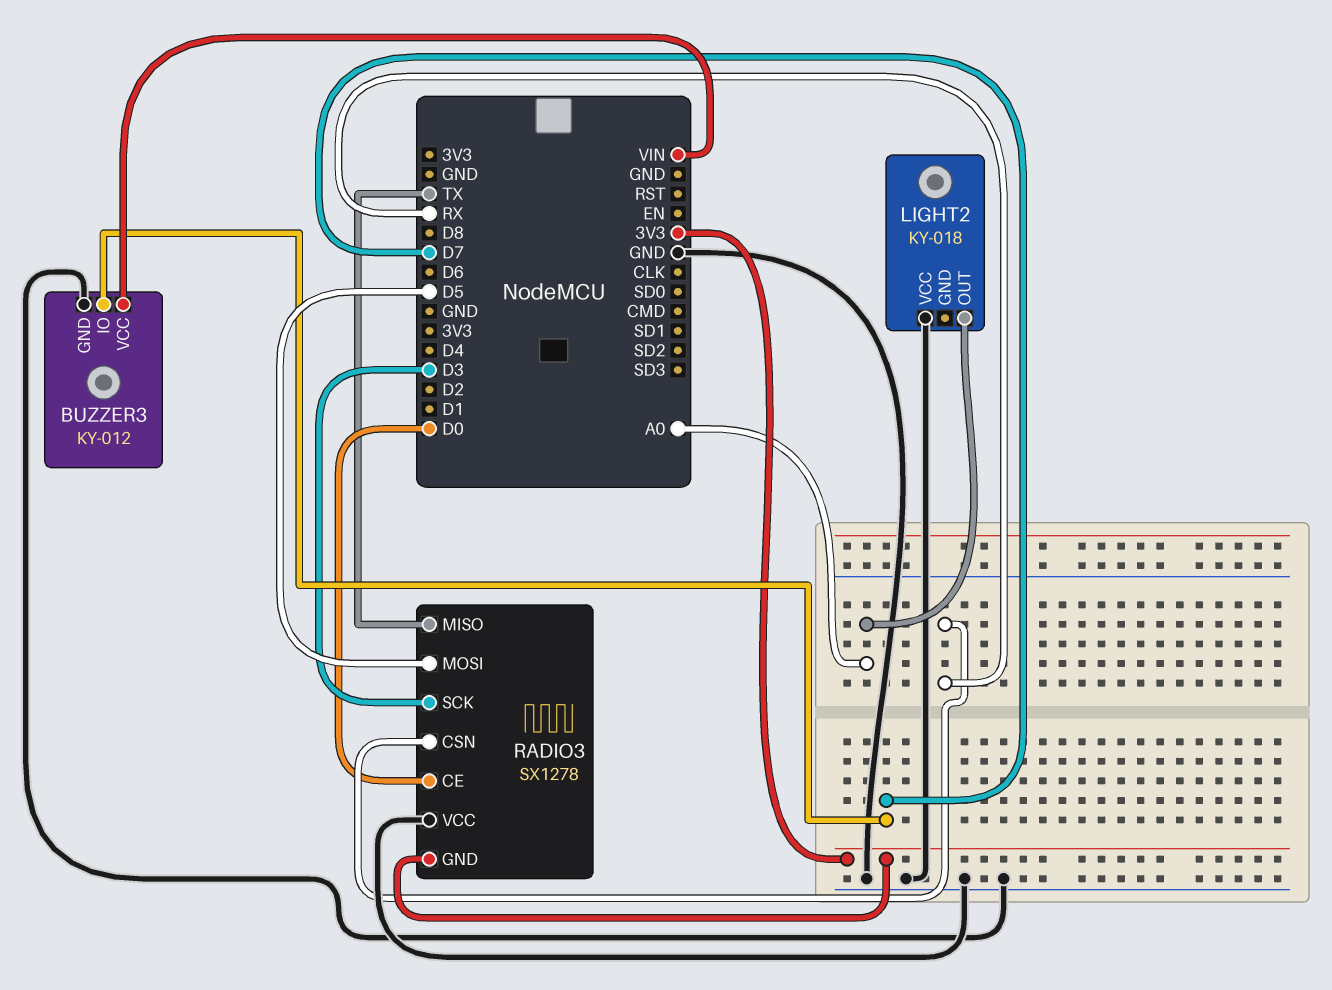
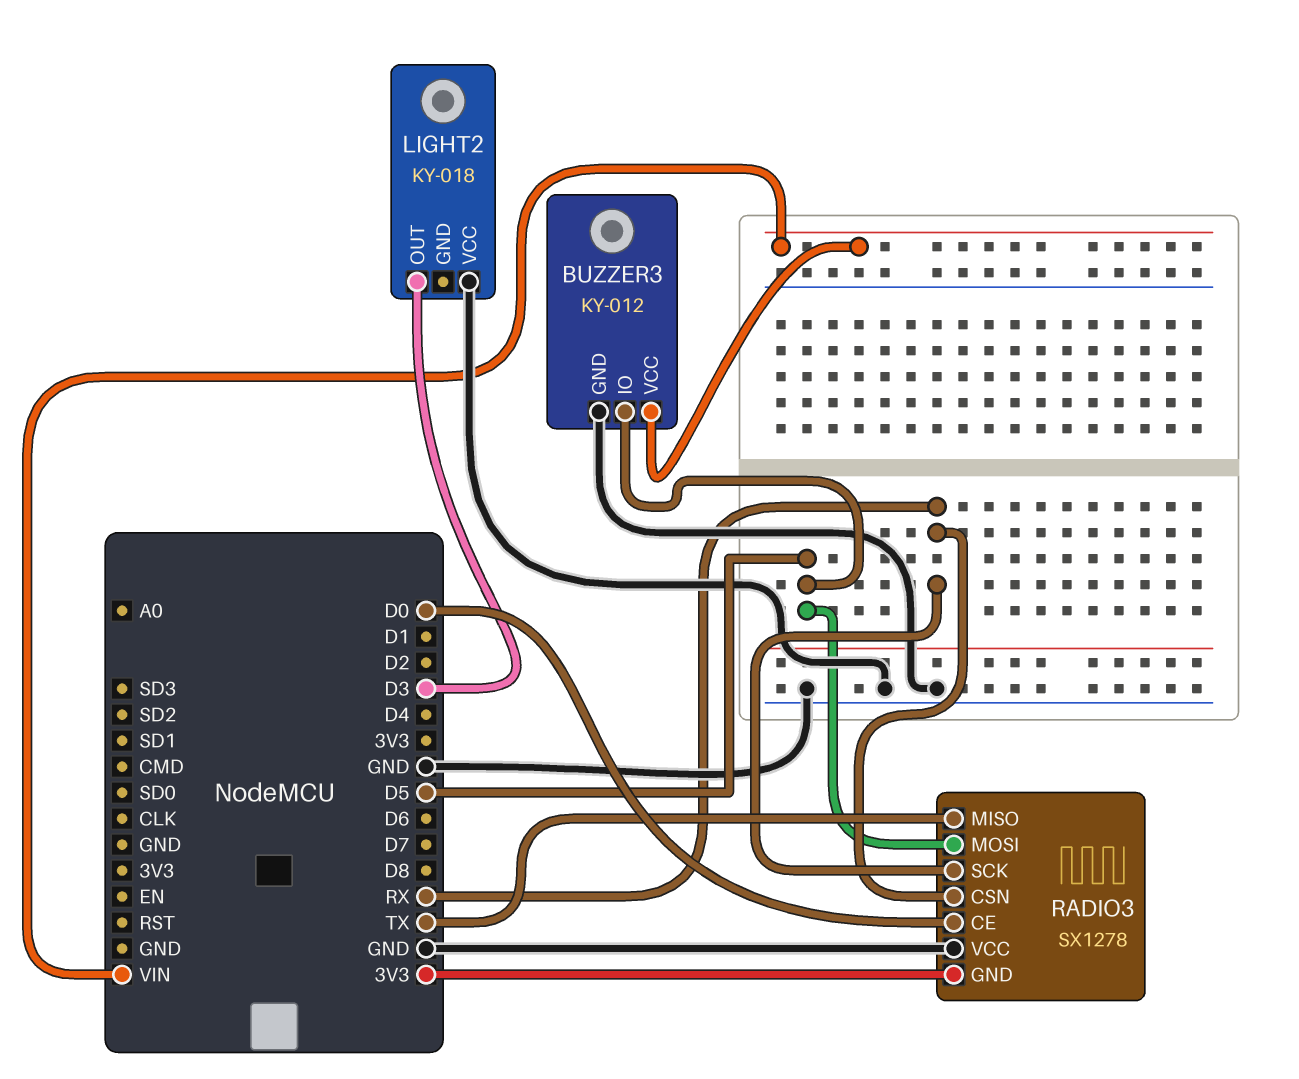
BUZZER3 pin IO: D7 -> D5
LIGHT2 pin OUT: A0 -> D3
RADIO3 pin SCK: D3 -> RX

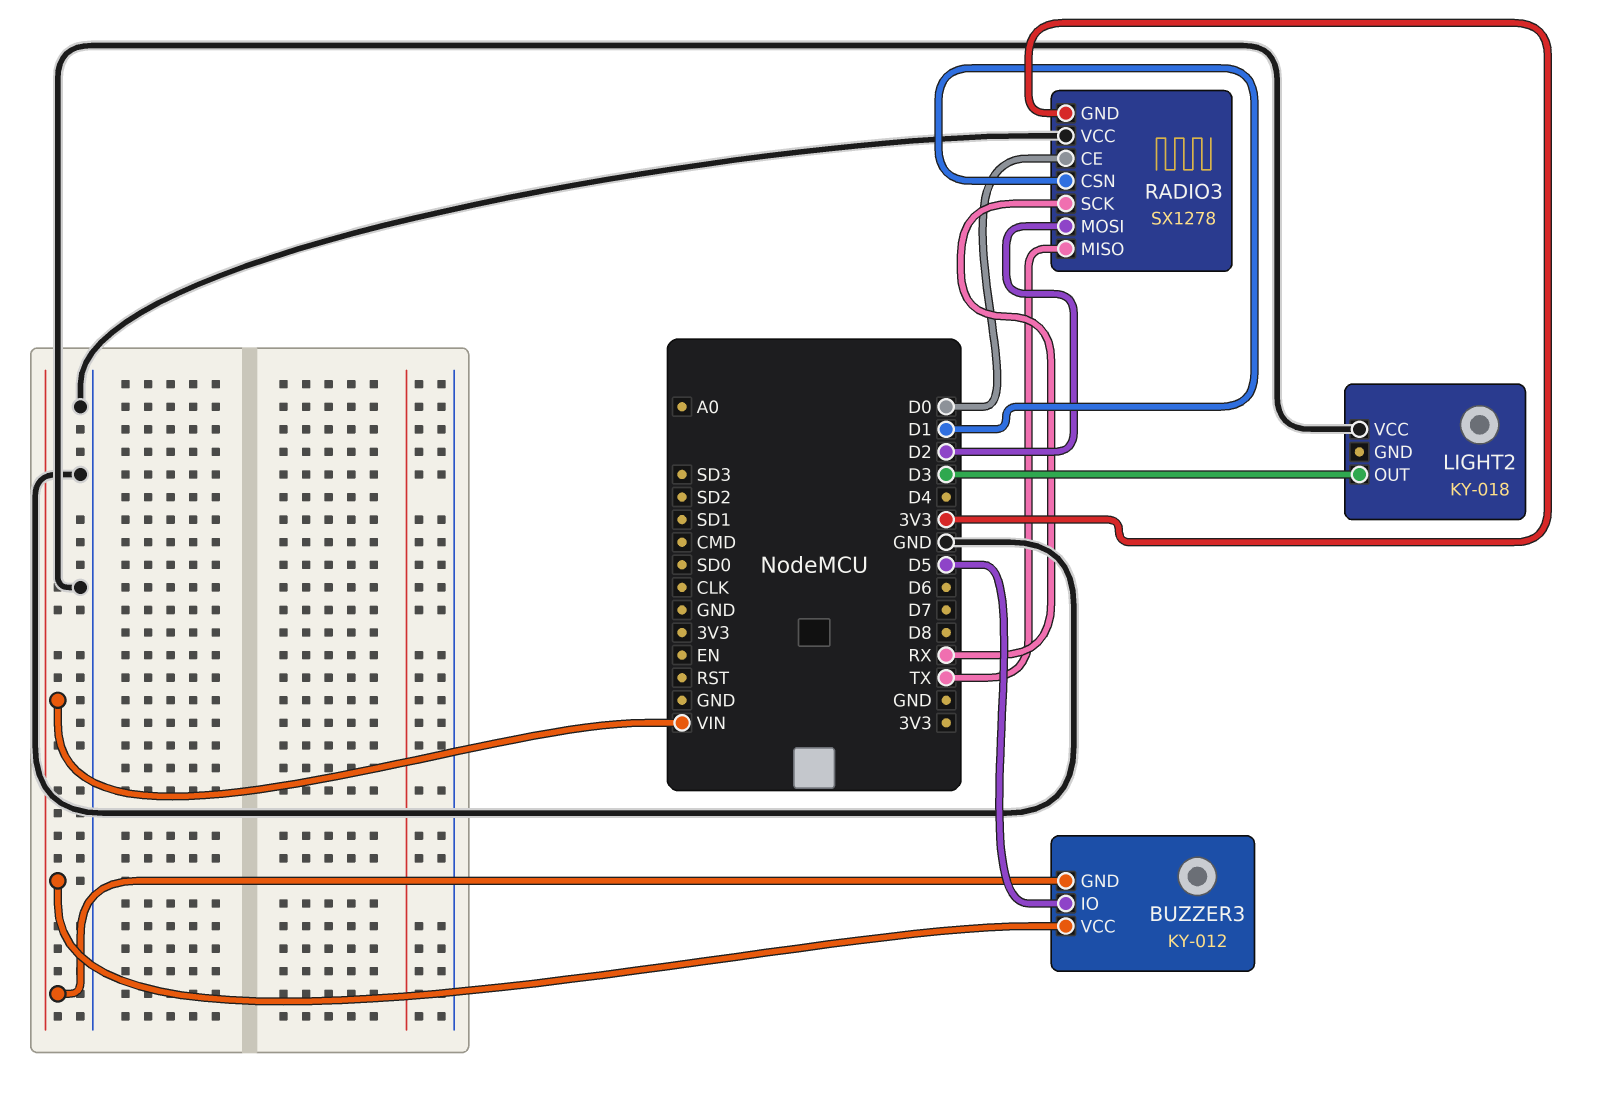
BUZZER3 pin GND: GND -> VIN
RADIO3 pin CSN: RX -> D1
RADIO3 pin MOSI: D5 -> D2

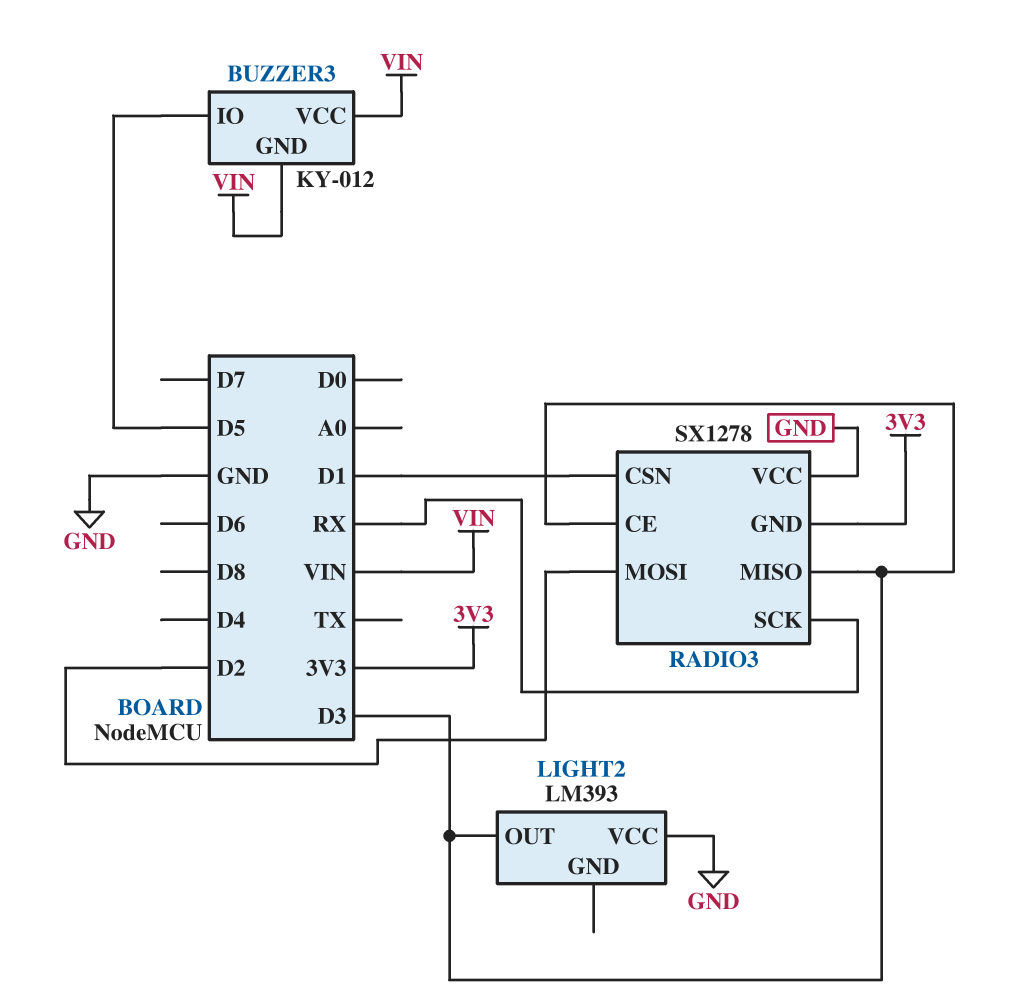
LIGHT2: KY-018 -> LM393
RADIO3 pin CE: D0 -> D3
RADIO3 pin MISO: TX -> D3

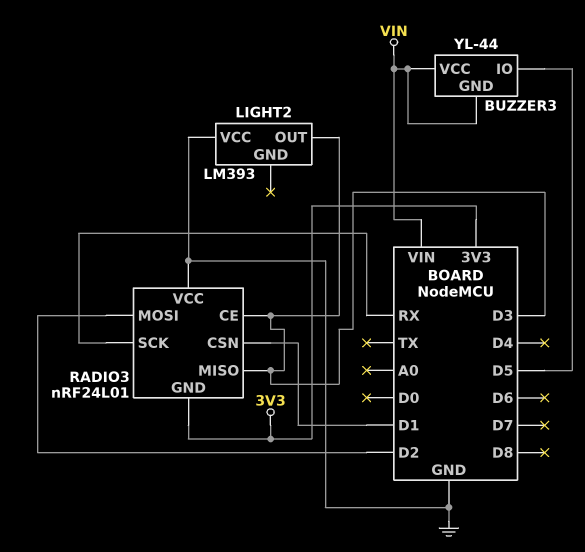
BUZZER3: KY-012 -> YL-44
RADIO3: SX1278 -> nRF24L01

